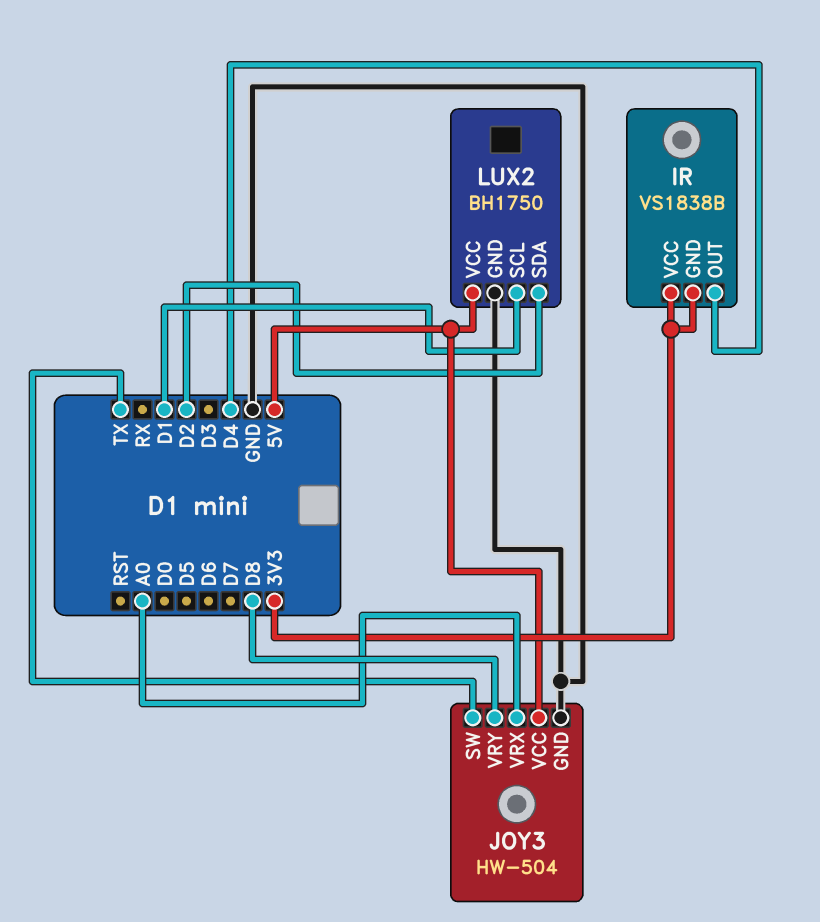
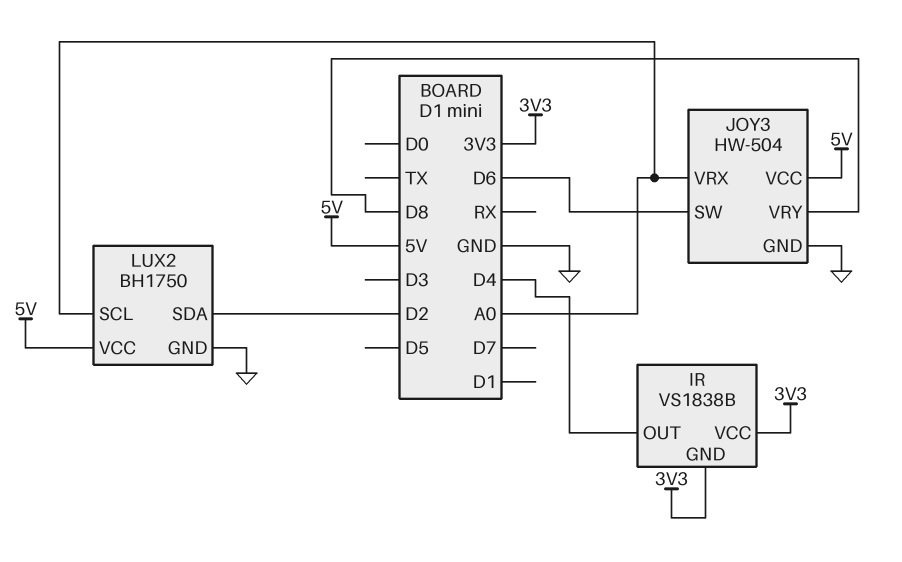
JOY3 pin SW: TX -> D6
LUX2 pin SCL: D1 -> A0

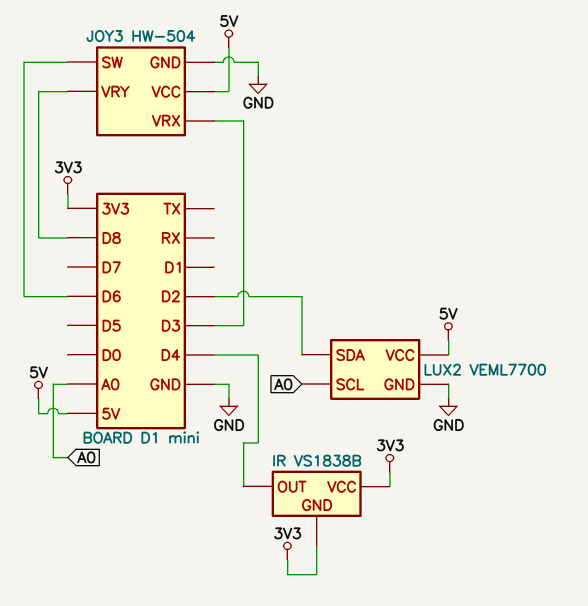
JOY3 pin VRX: A0 -> D3
LUX2: BH1750 -> VEML7700

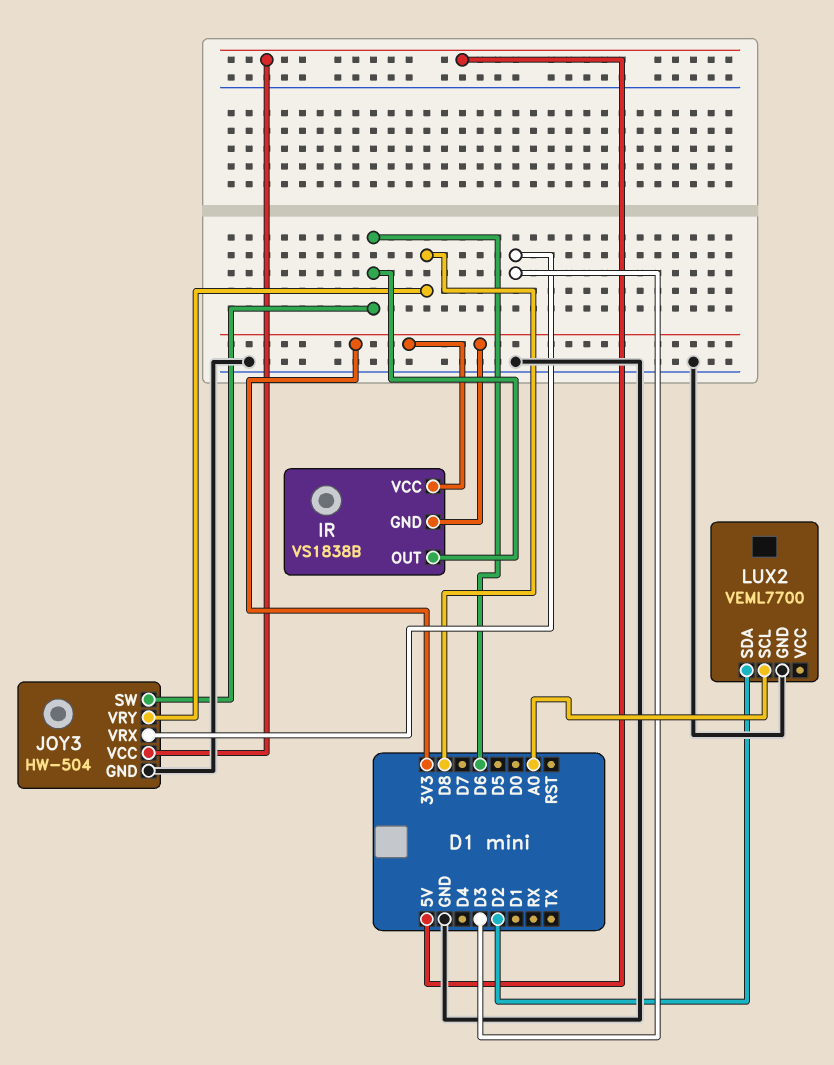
IR pin OUT: D4 -> D6
LUX2 pin VCC: 5V -> none

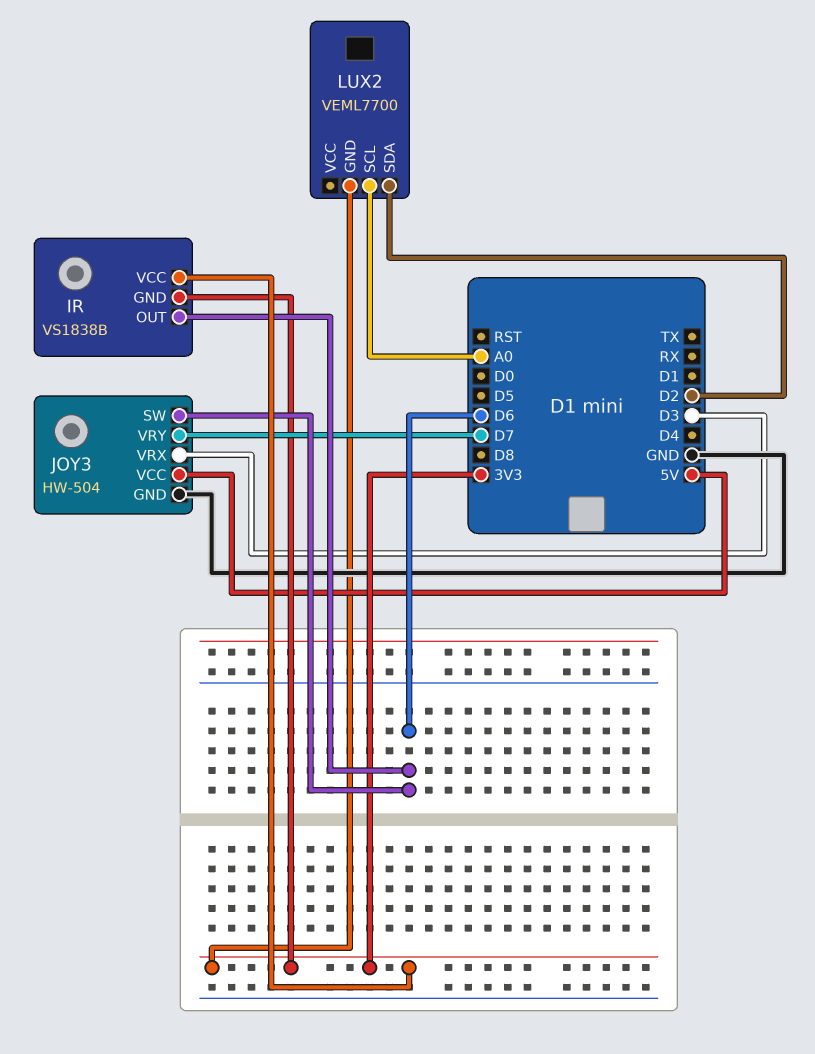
JOY3 pin VRY: D8 -> D7
LUX2 pin GND: GND -> 3V3

